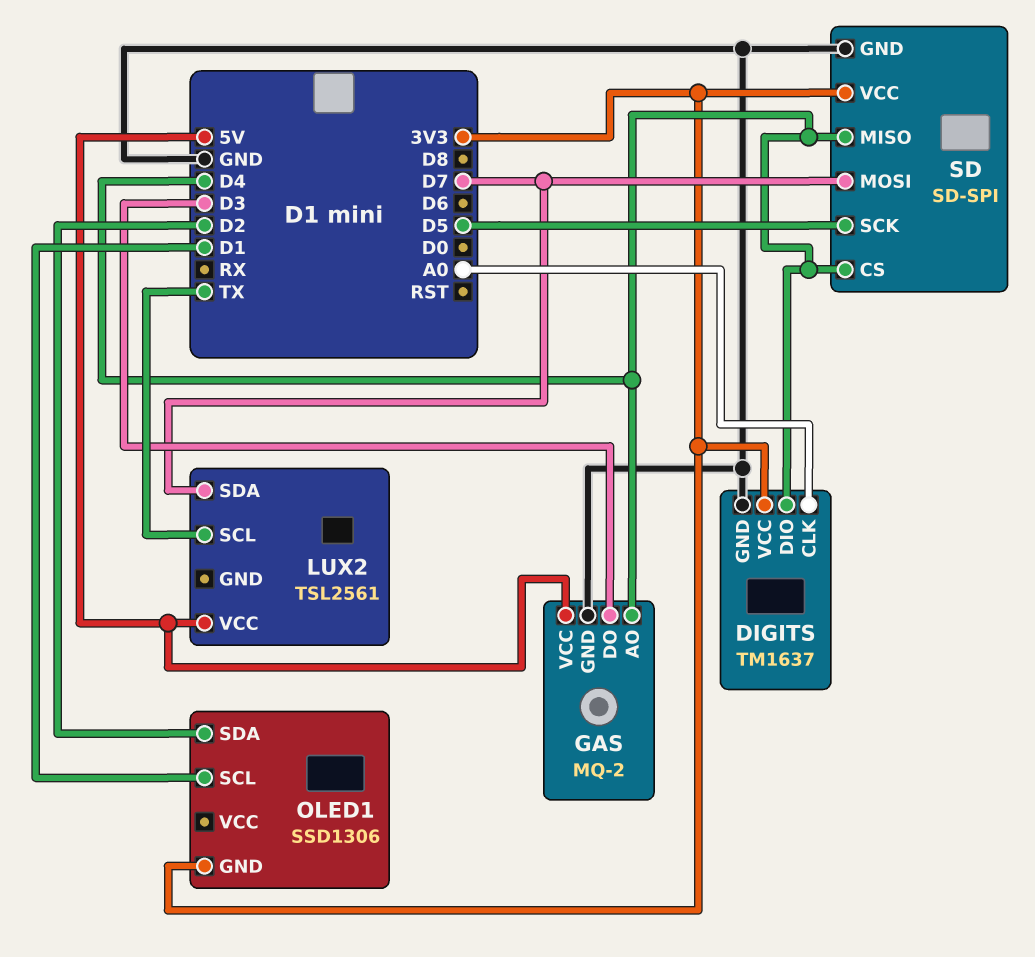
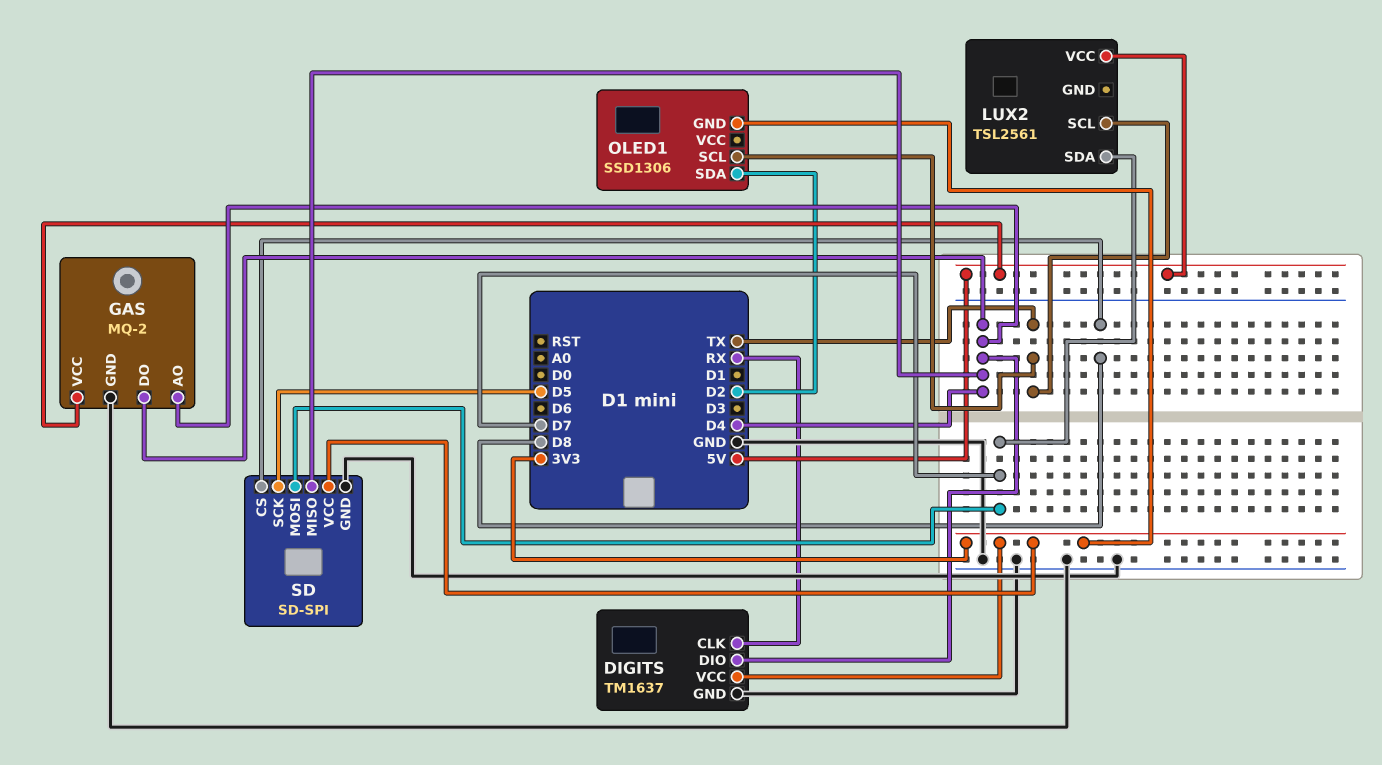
DIGITS pin CLK: A0 -> RX
GAS pin DO: D3 -> D4
OLED1 pin SCL: D1 -> TX
SD pin CS: D4 -> D8

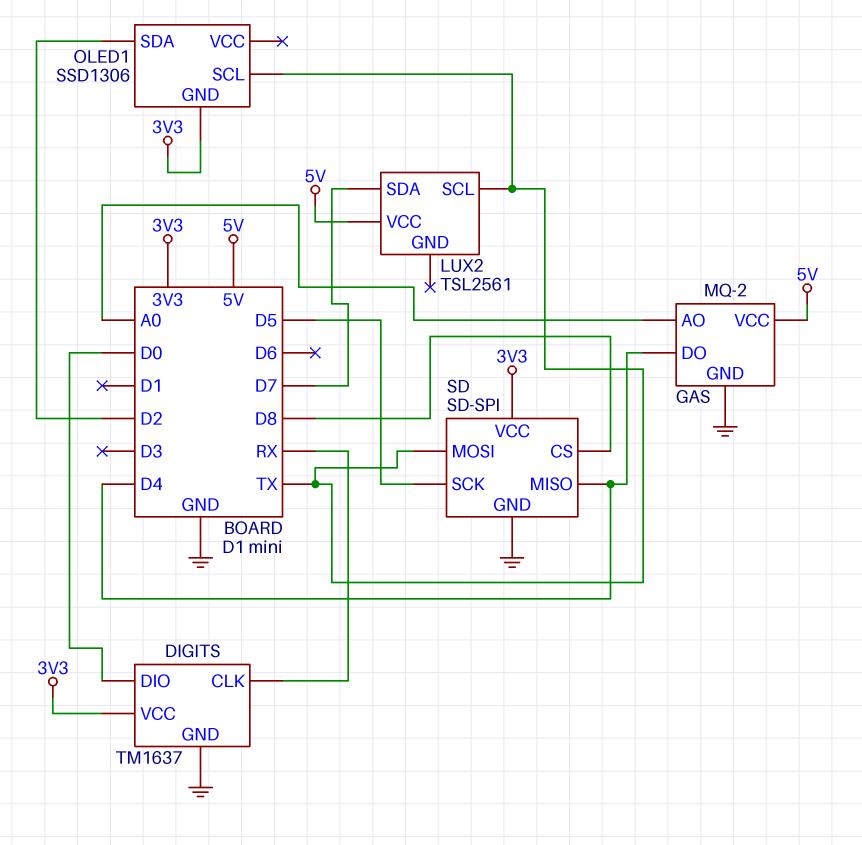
DIGITS pin DIO: D4 -> D0
GAS pin AO: D4 -> A0
SD pin MOSI: D7 -> TX

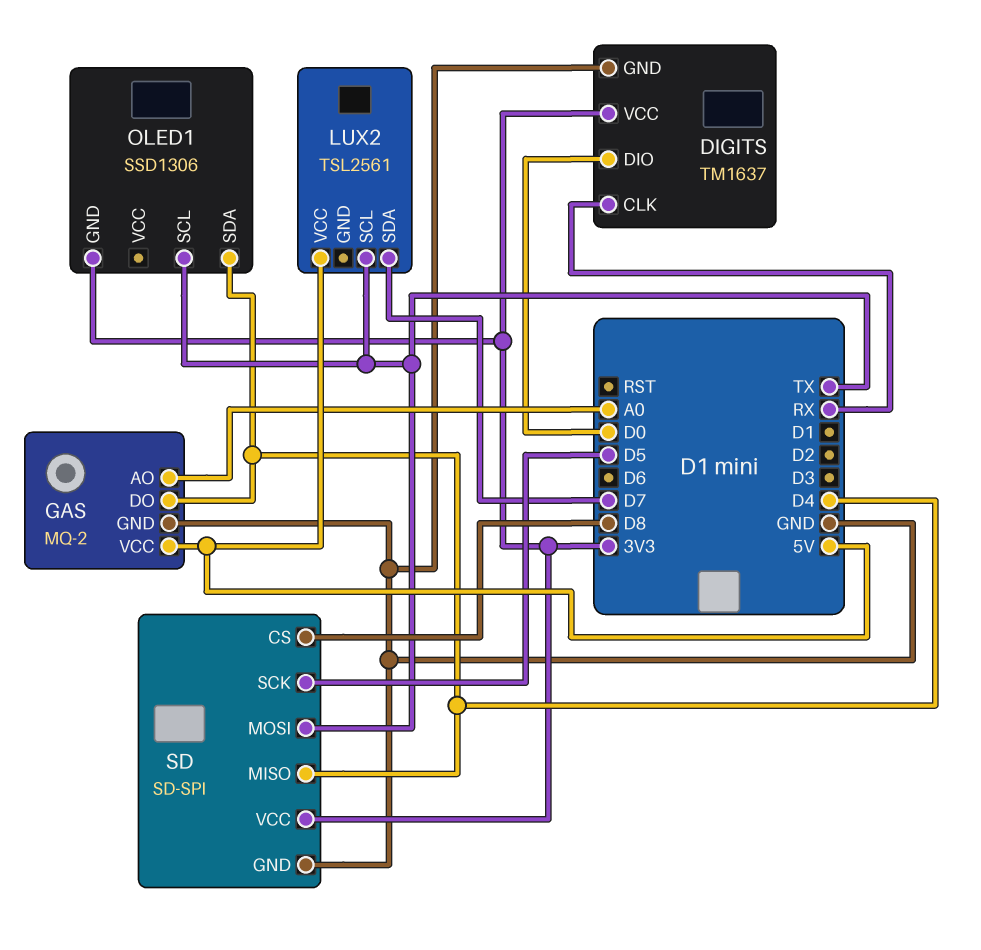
OLED1 pin SDA: D2 -> D4

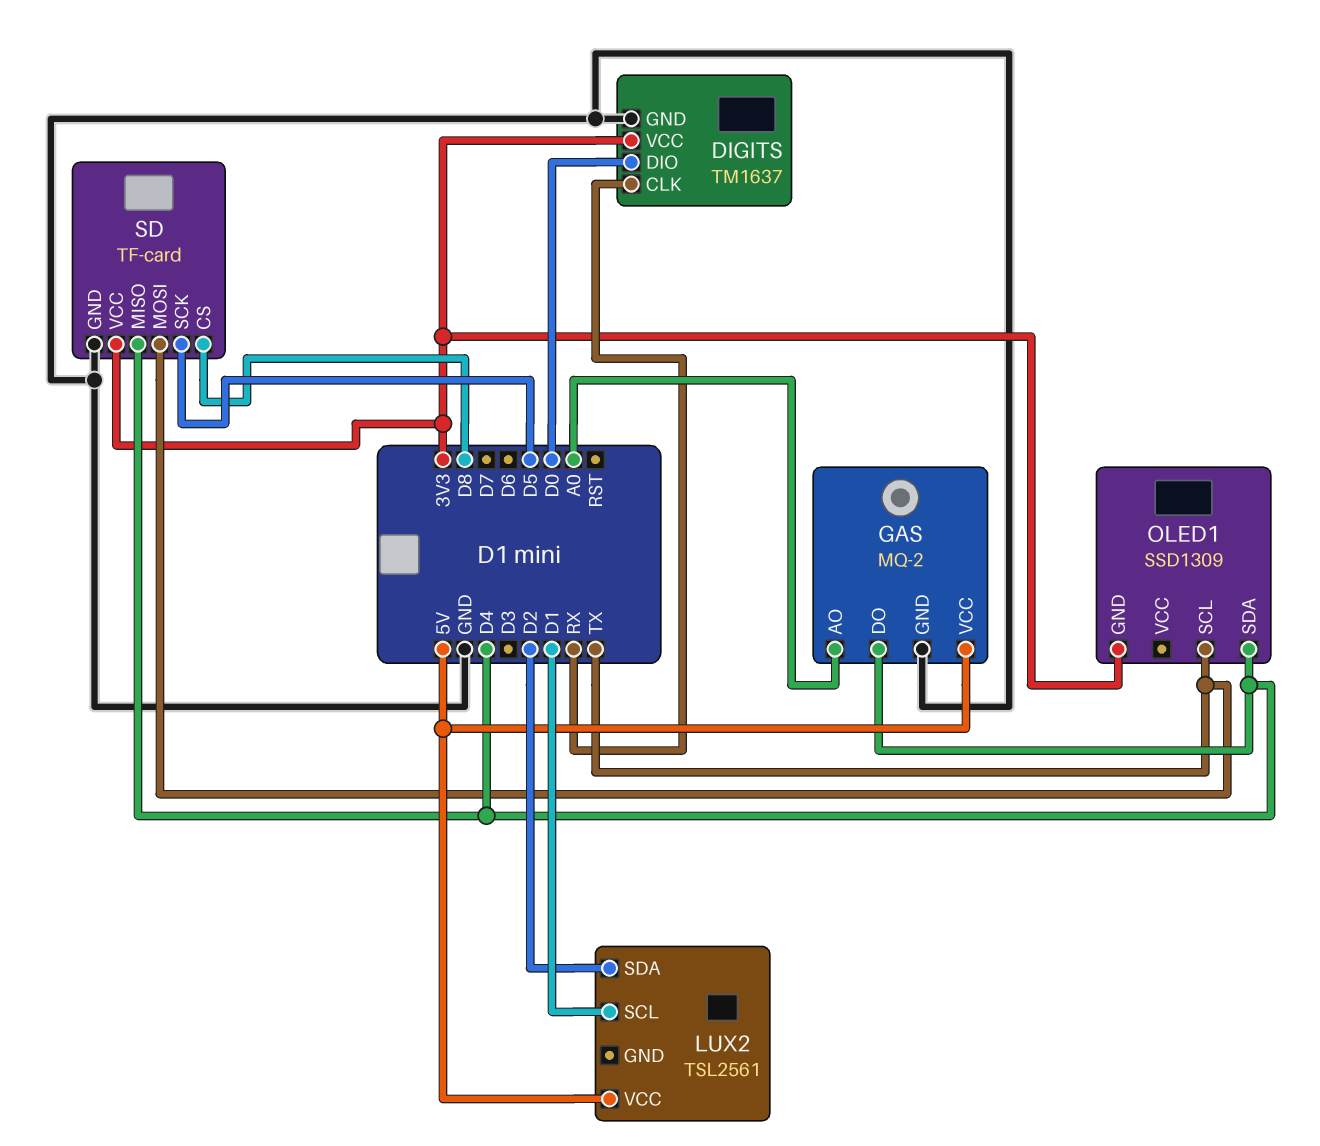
LUX2 pin SCL: TX -> D1
LUX2 pin SDA: D7 -> D2
OLED1: SSD1306 -> SSD1309
SD: SD-SPI -> TF-card

